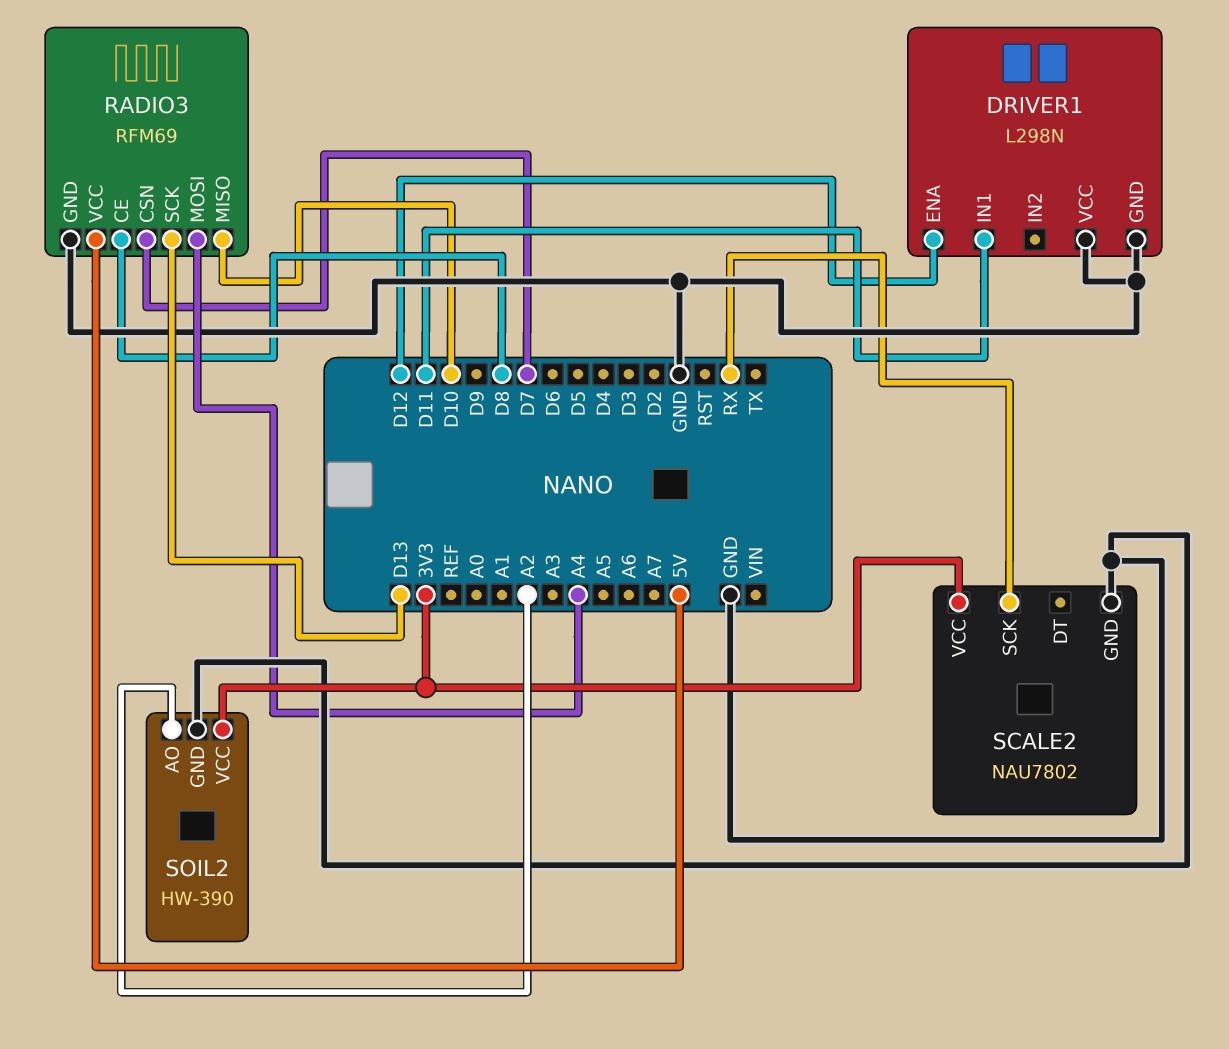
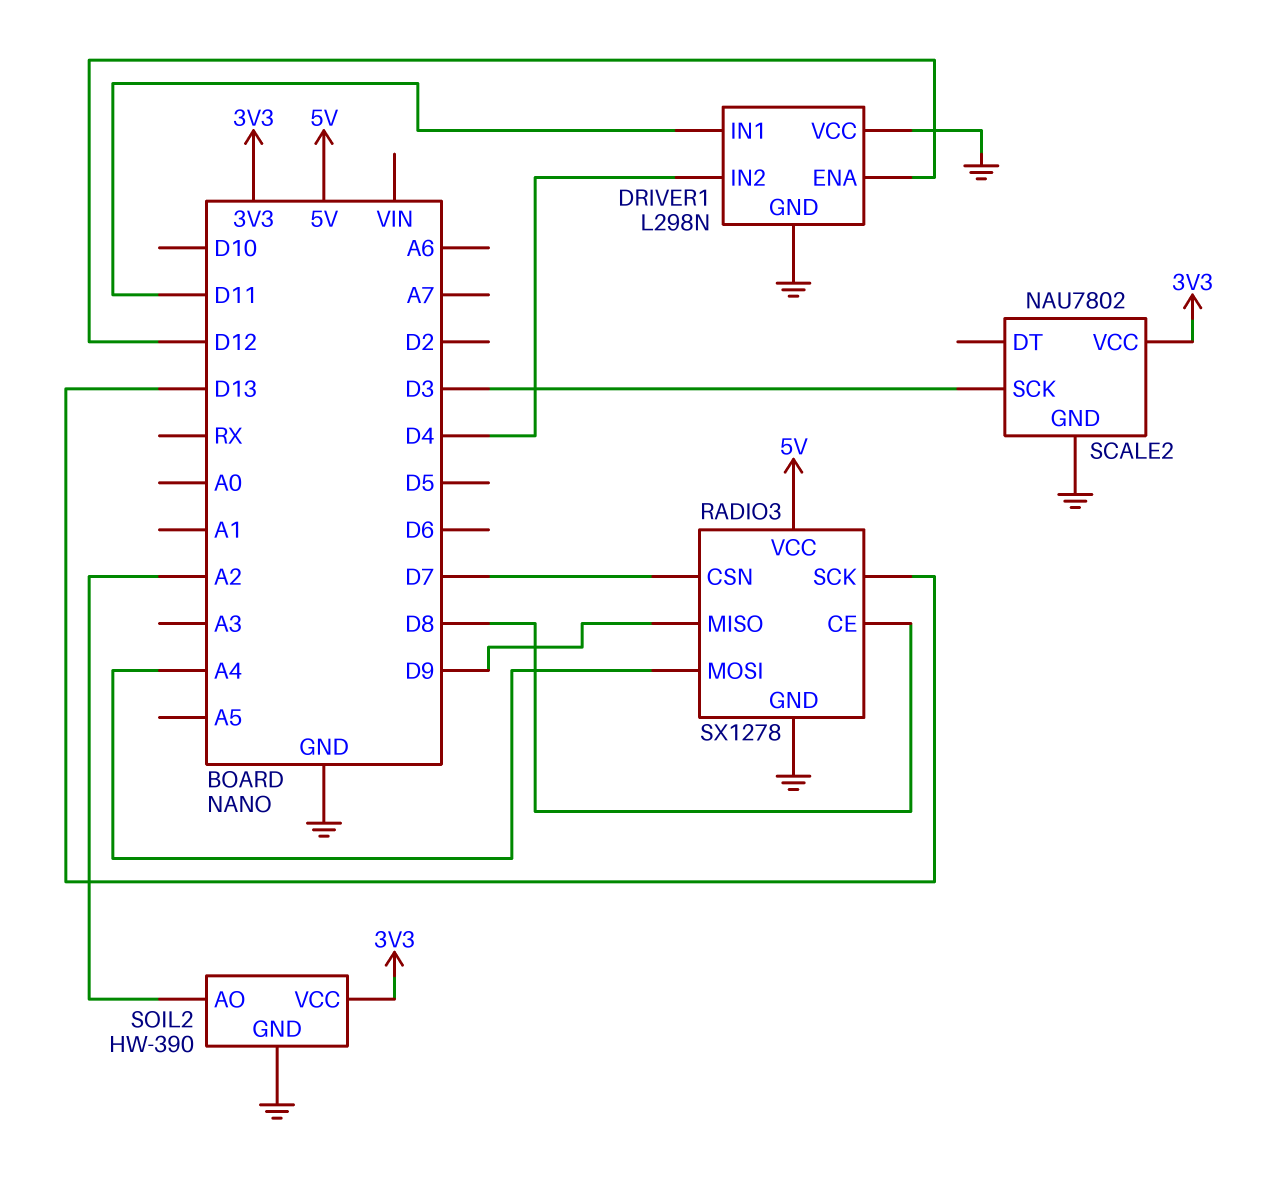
DRIVER1 pin IN2: none -> D4
RADIO3: RFM69 -> SX1278
RADIO3 pin MISO: D10 -> D9
SCALE2 pin SCK: RX -> D3

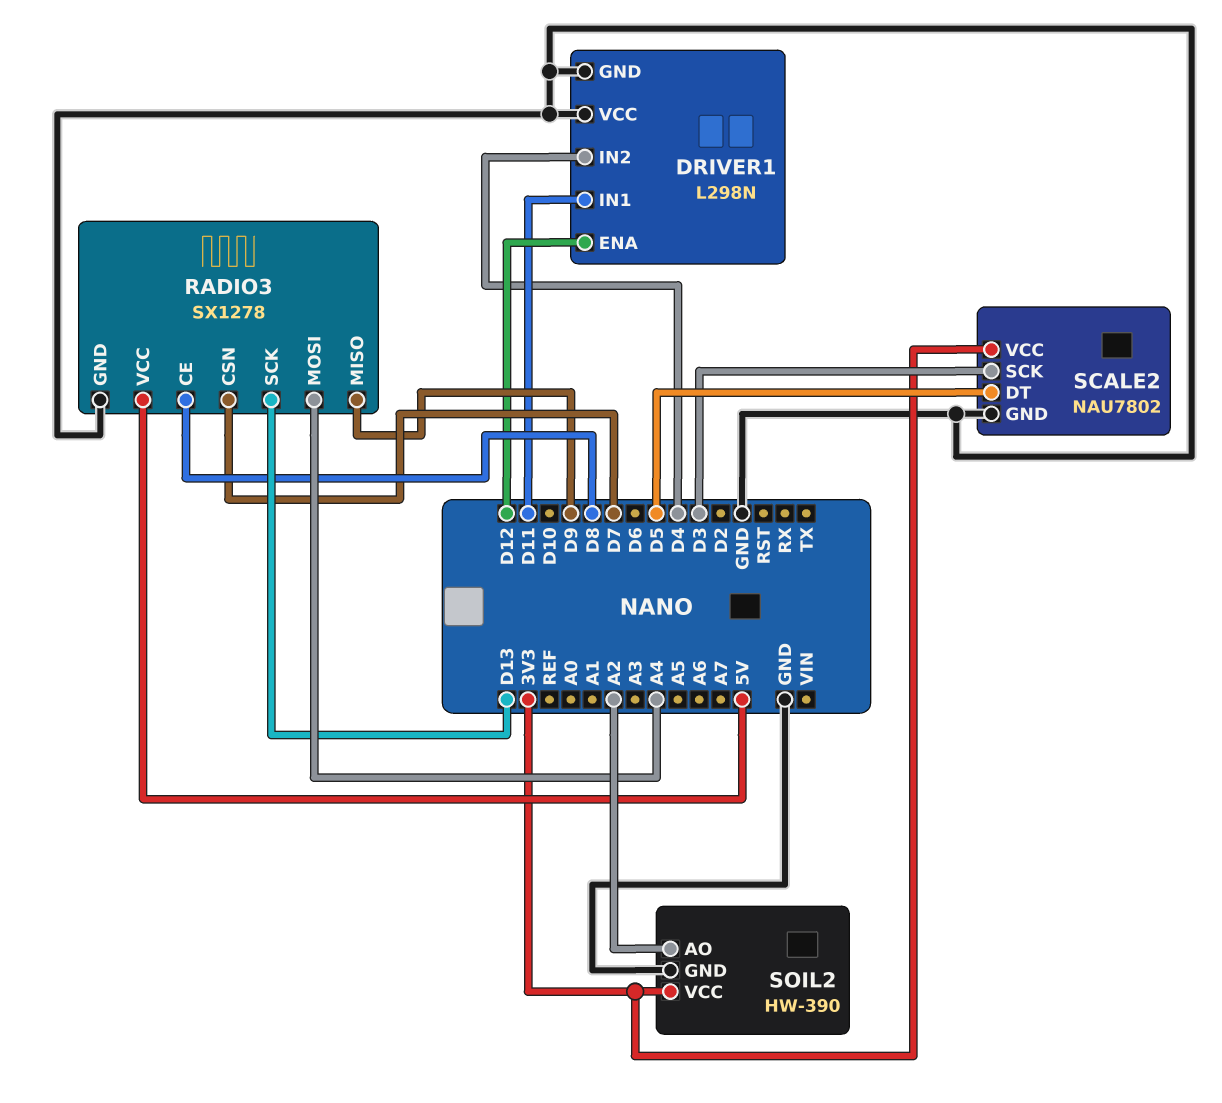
SCALE2 pin DT: none -> D5

